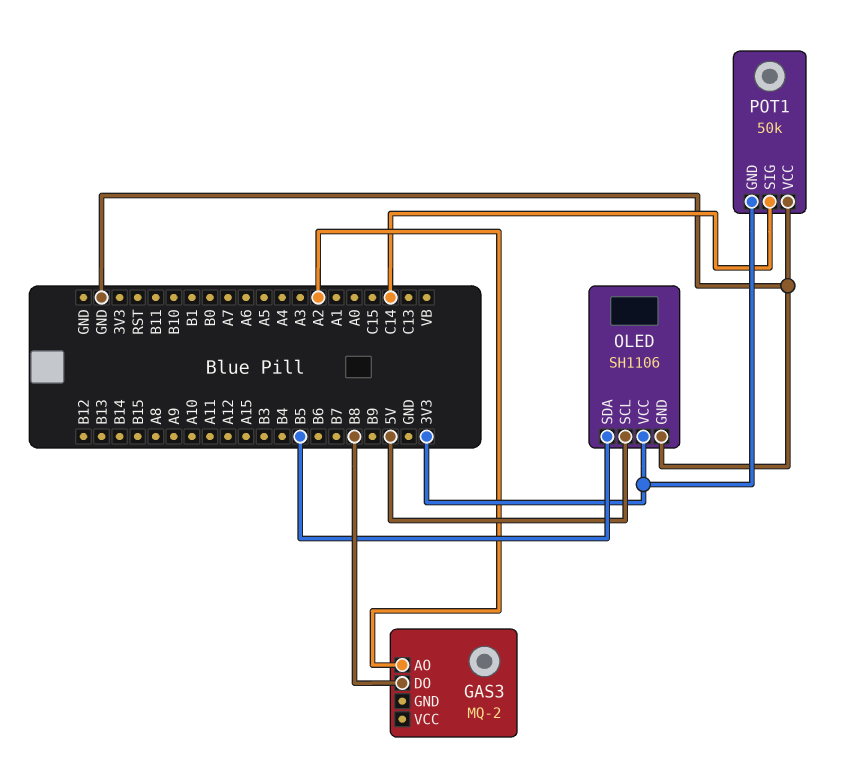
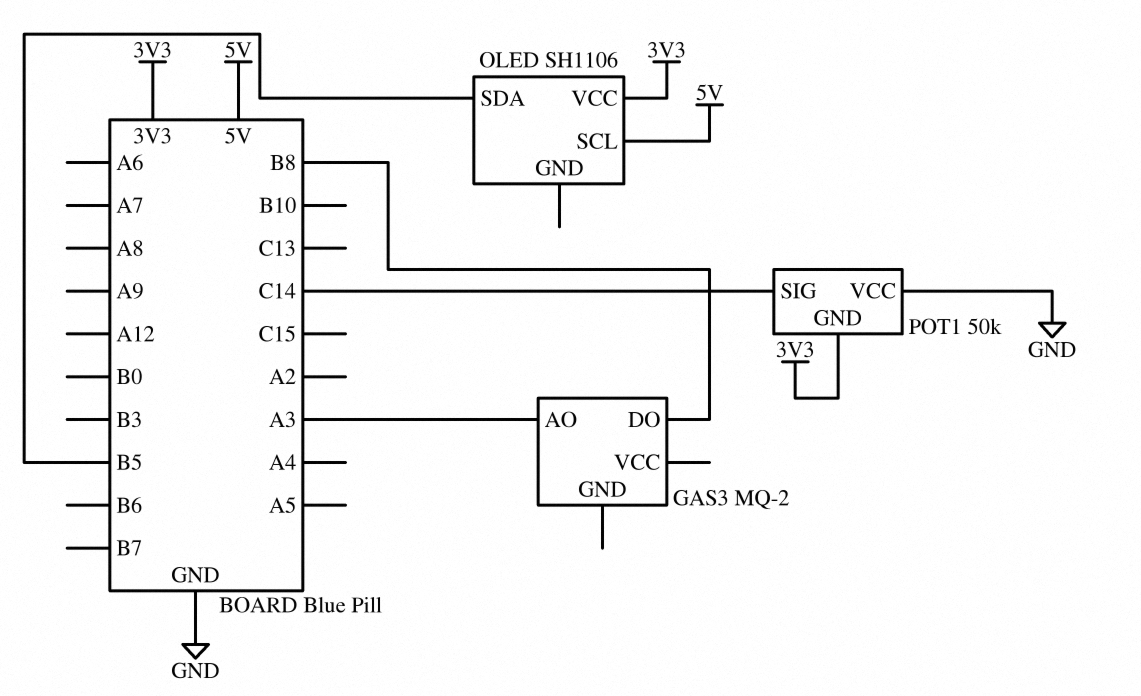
GAS3 pin AO: A2 -> A3
OLED pin GND: GND -> none

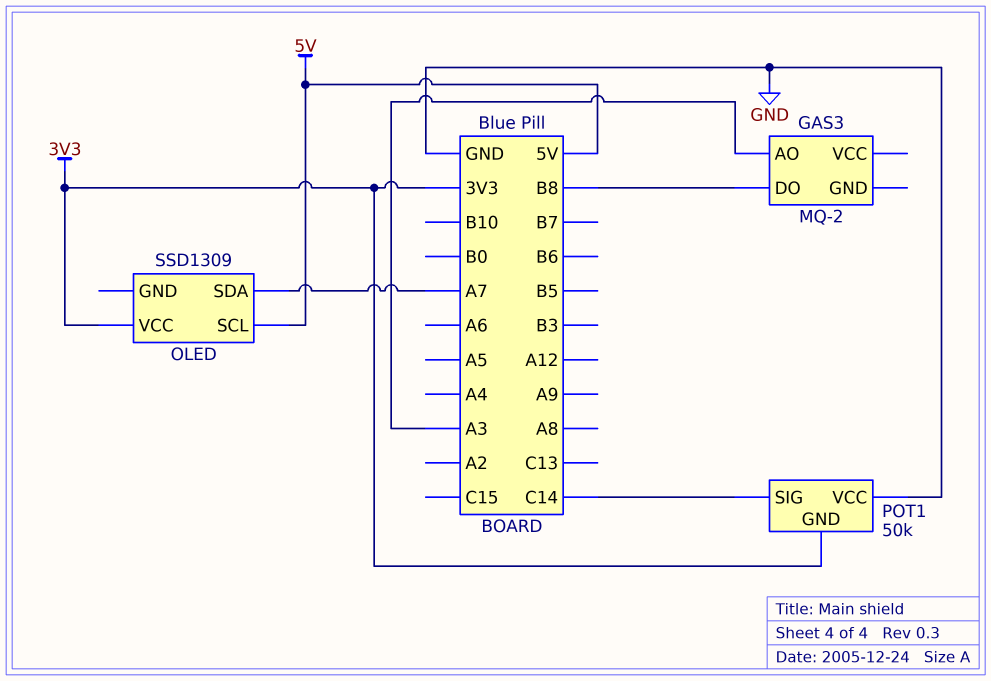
OLED: SH1106 -> SSD1309
OLED pin SDA: B5 -> A7

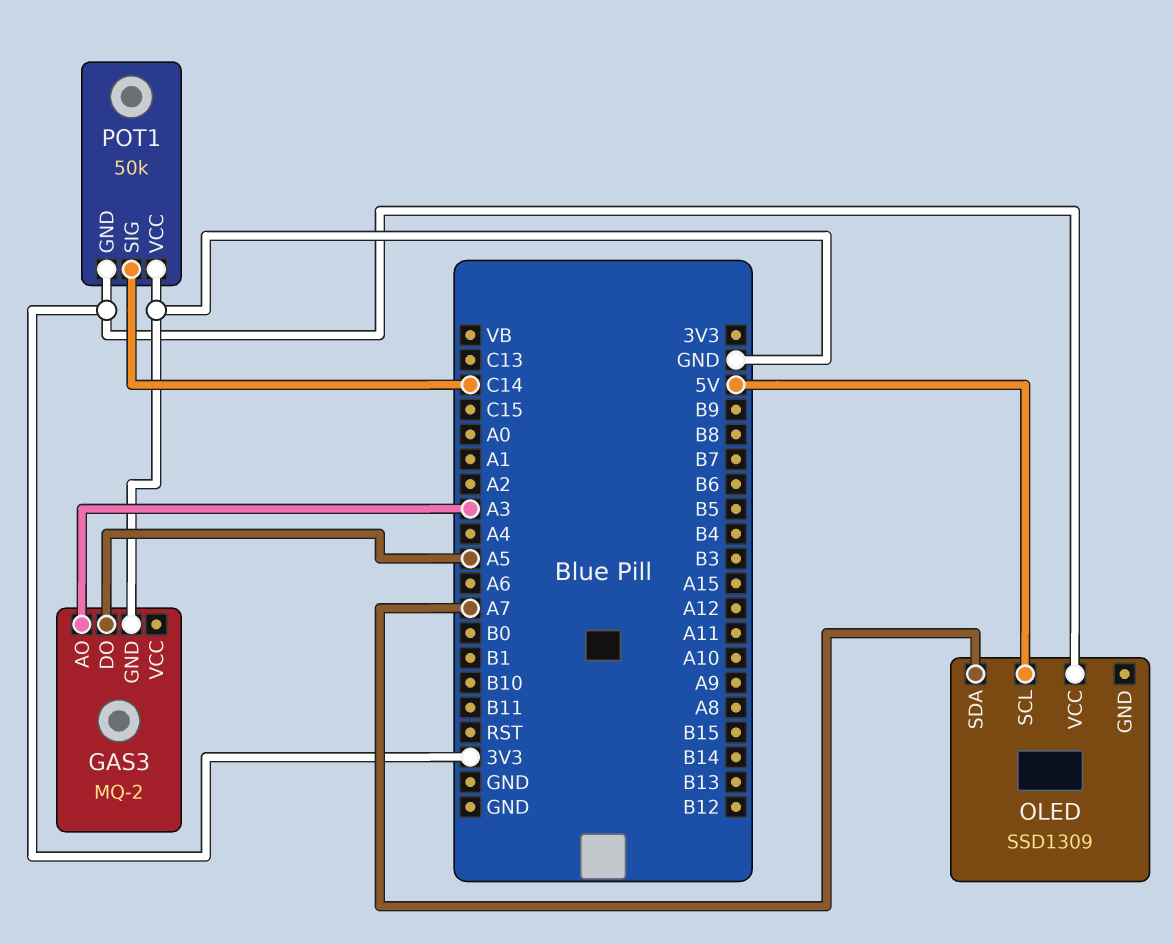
GAS3 pin DO: B8 -> A5
GAS3 pin GND: none -> GND

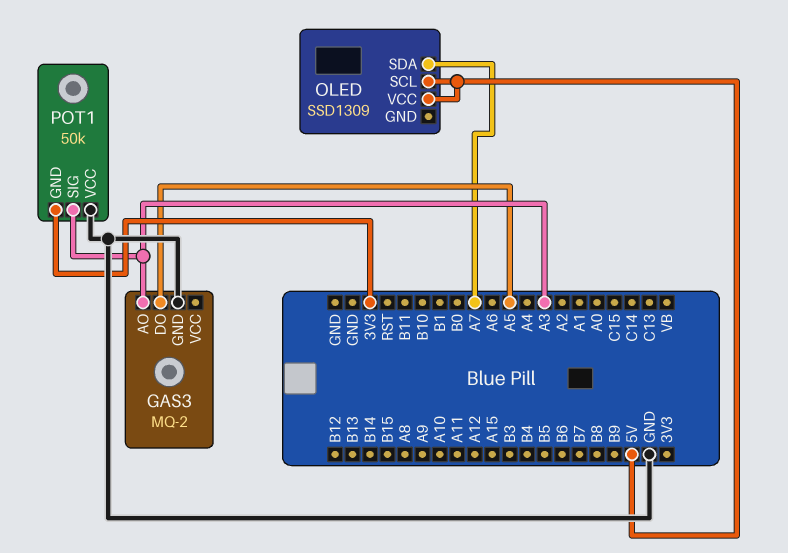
OLED pin VCC: 3V3 -> 5V
POT1 pin SIG: C14 -> A3

